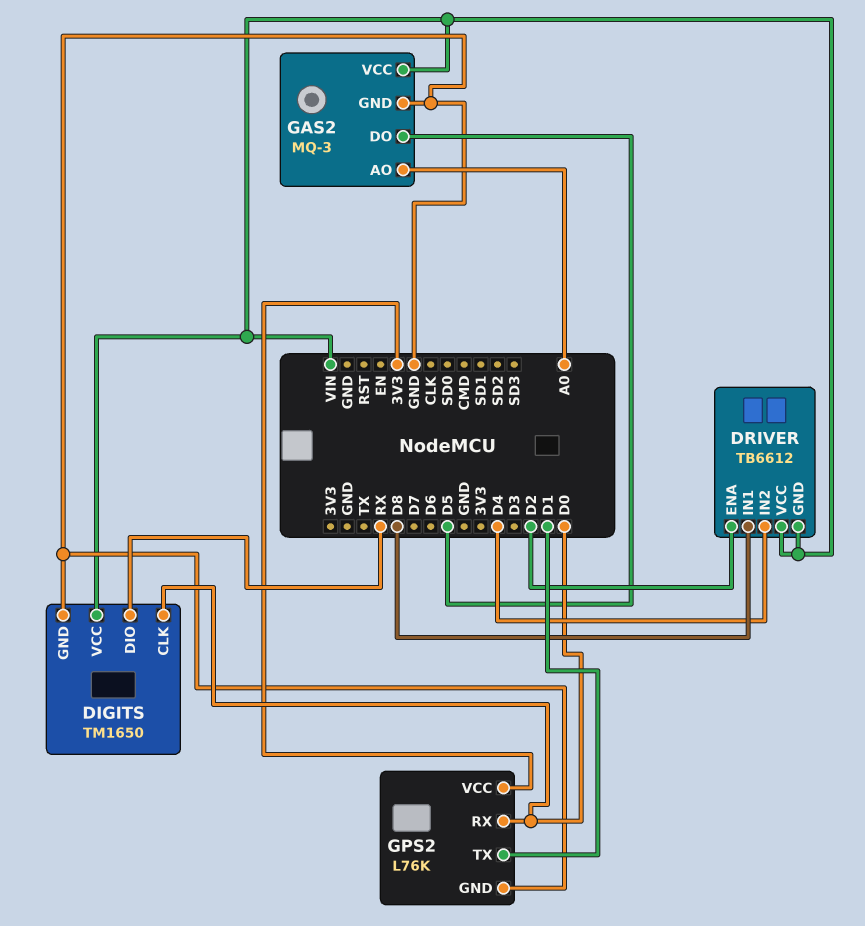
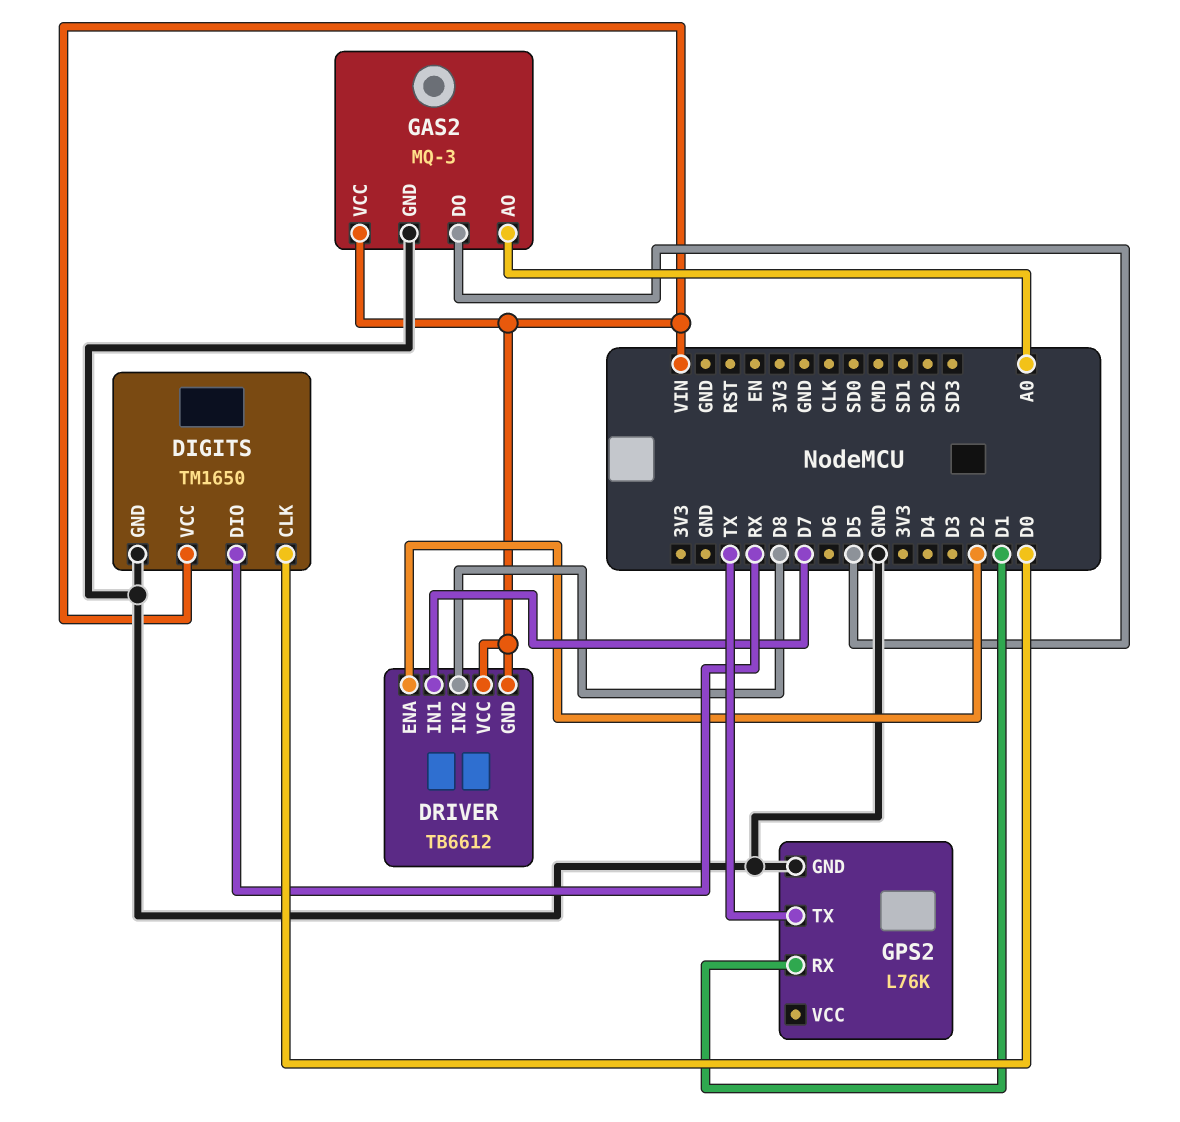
DRIVER pin IN1: D8 -> D7
DRIVER pin IN2: D4 -> D8
GPS2 pin RX: D0 -> D1
GPS2 pin TX: D1 -> TX
GPS2 pin VCC: 3V3 -> none

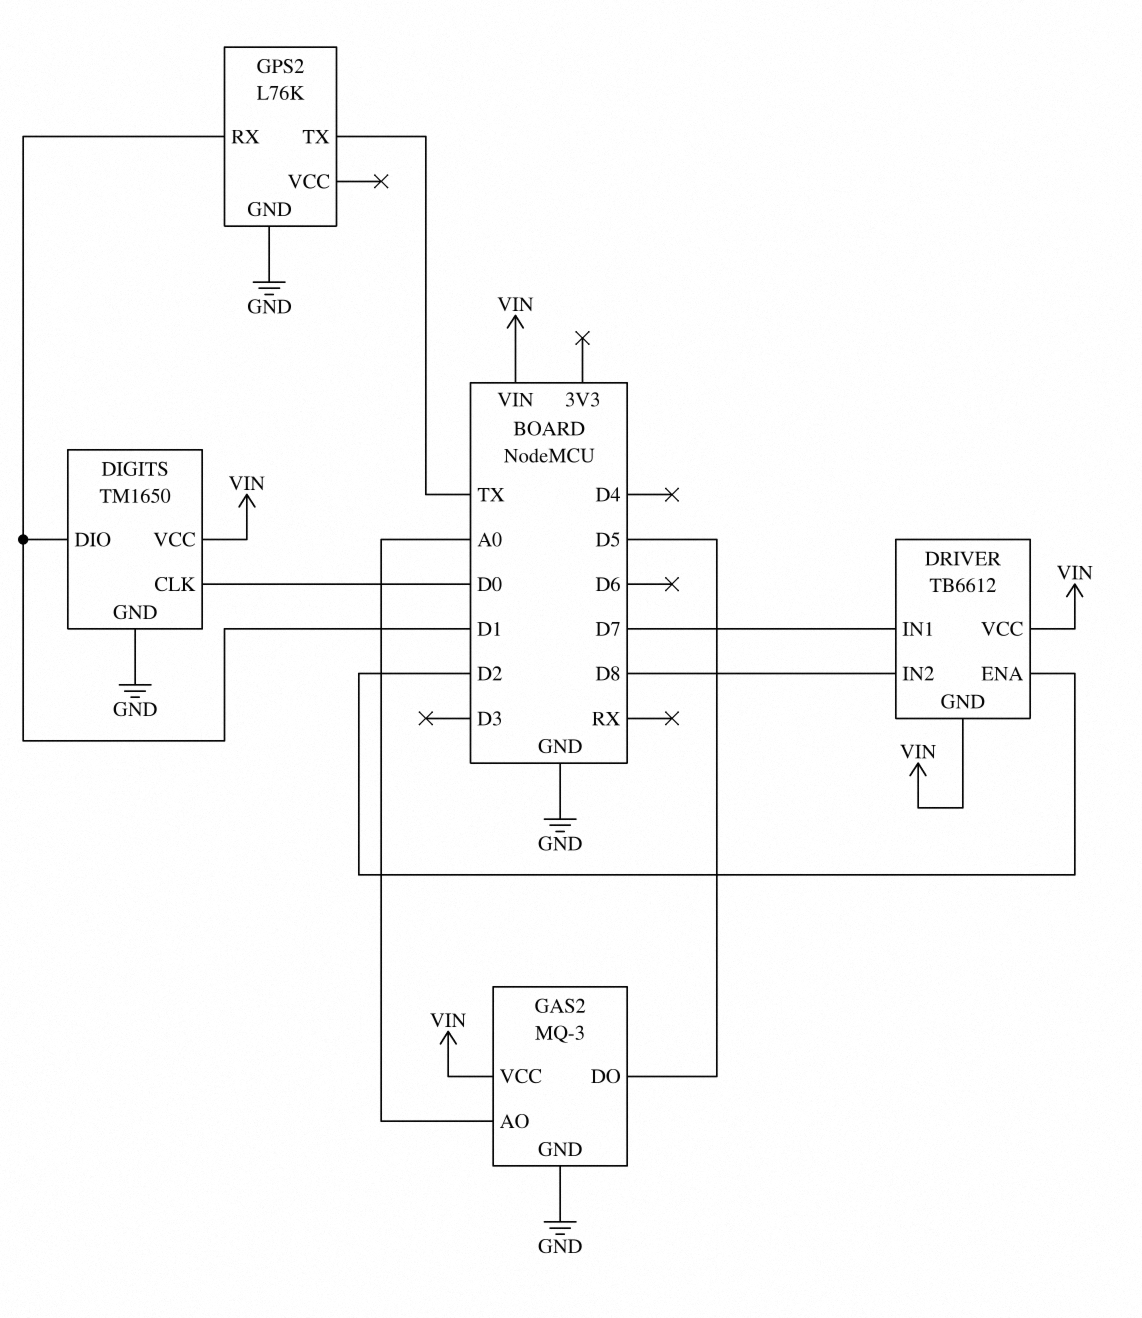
DIGITS pin DIO: RX -> D1

